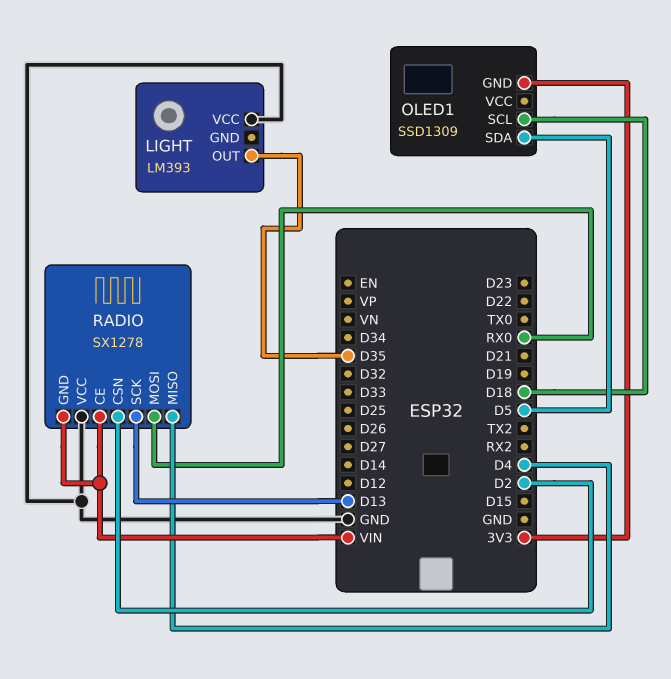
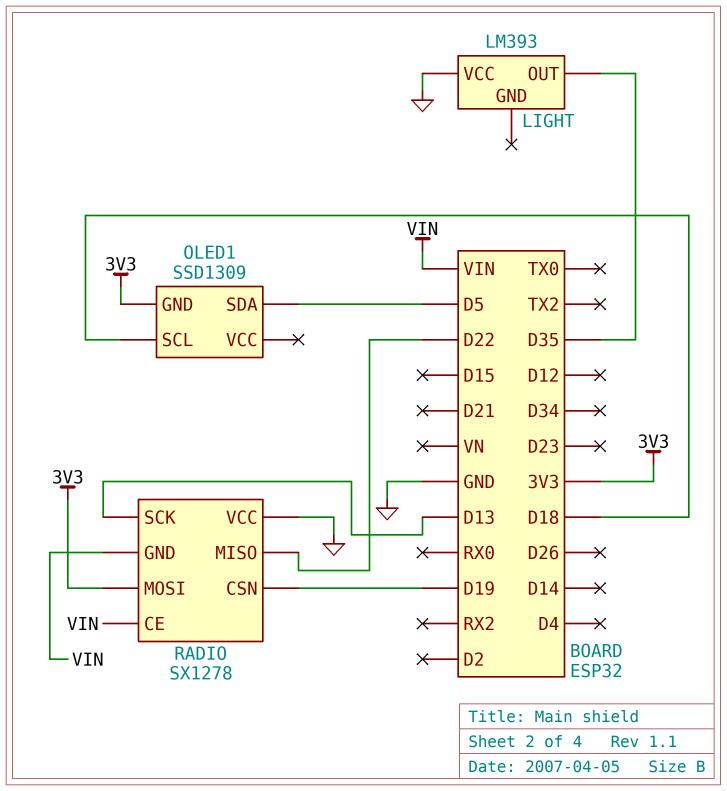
RADIO pin CSN: D2 -> D19
RADIO pin MISO: D4 -> D22
RADIO pin MOSI: RX0 -> 3V3

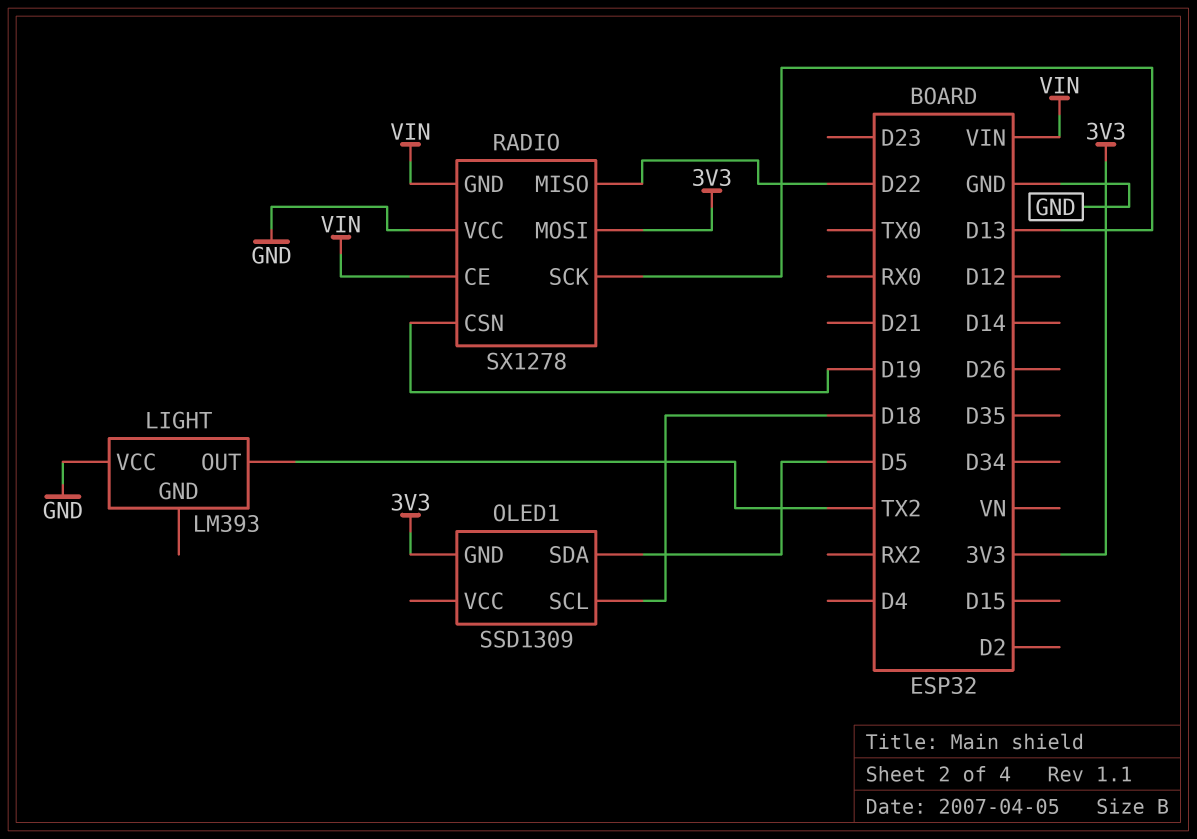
LIGHT pin OUT: D35 -> TX2

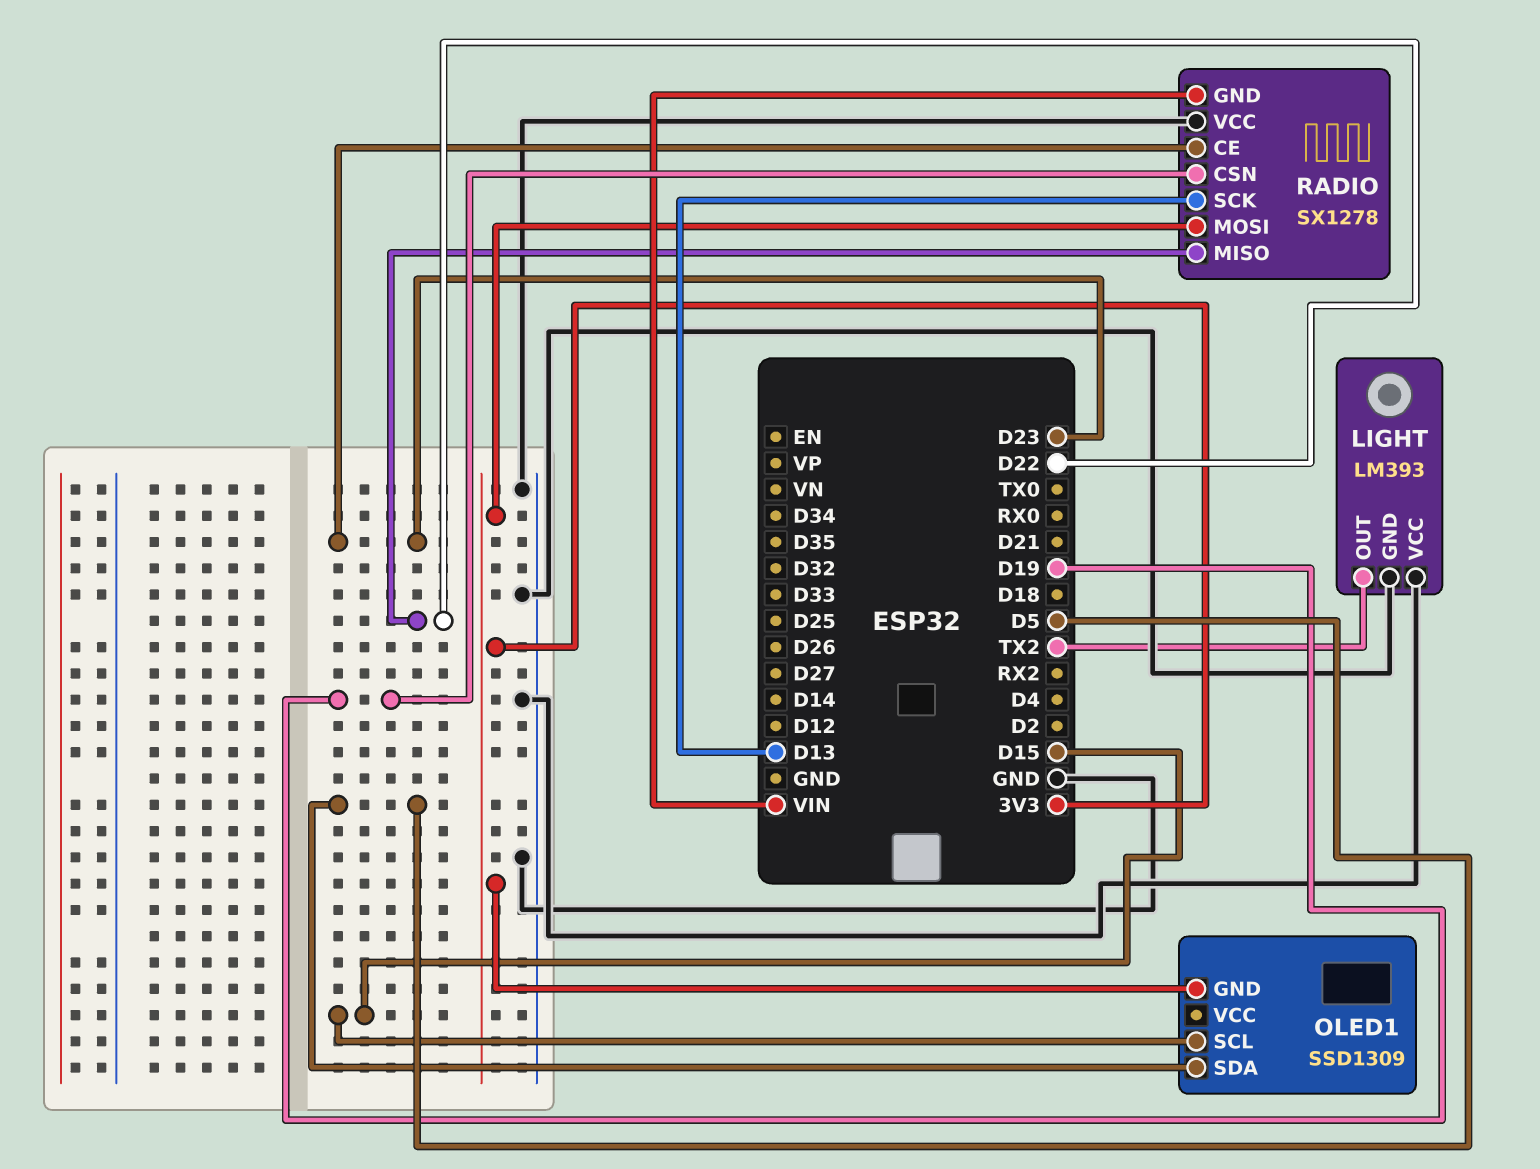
LIGHT pin GND: none -> GND
OLED1 pin SCL: D18 -> D15
RADIO pin CE: VIN -> D23

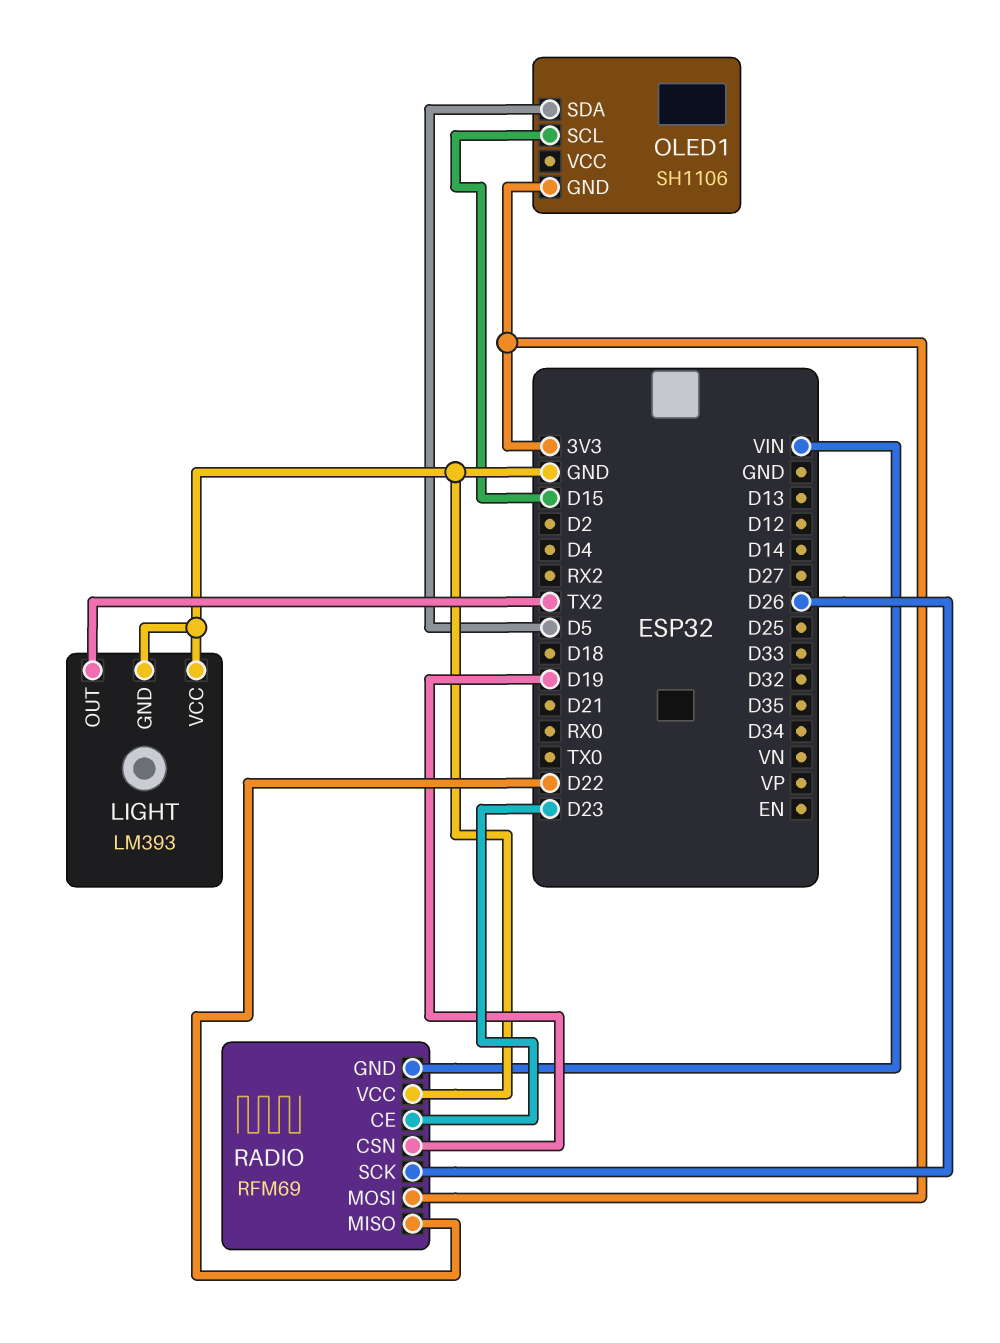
OLED1: SSD1309 -> SH1106
RADIO: SX1278 -> RFM69
RADIO pin SCK: D13 -> D26

